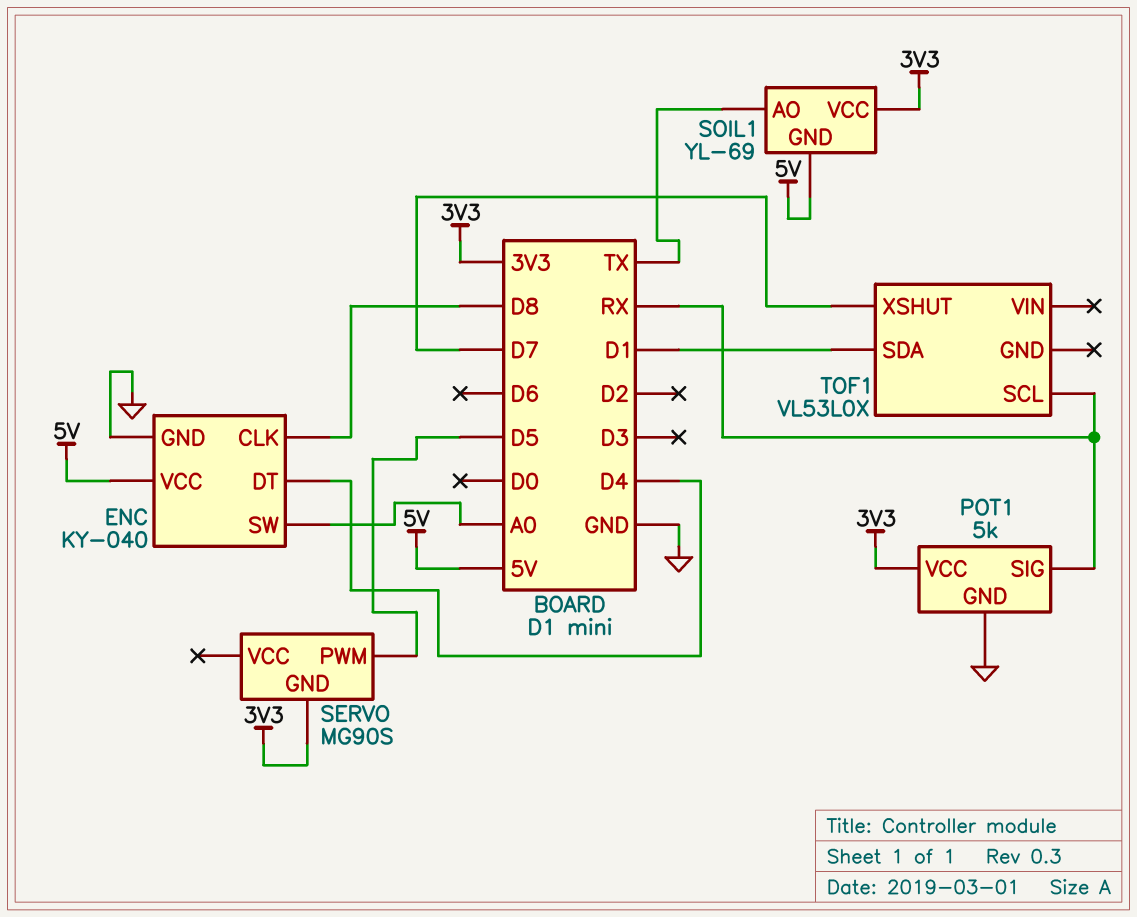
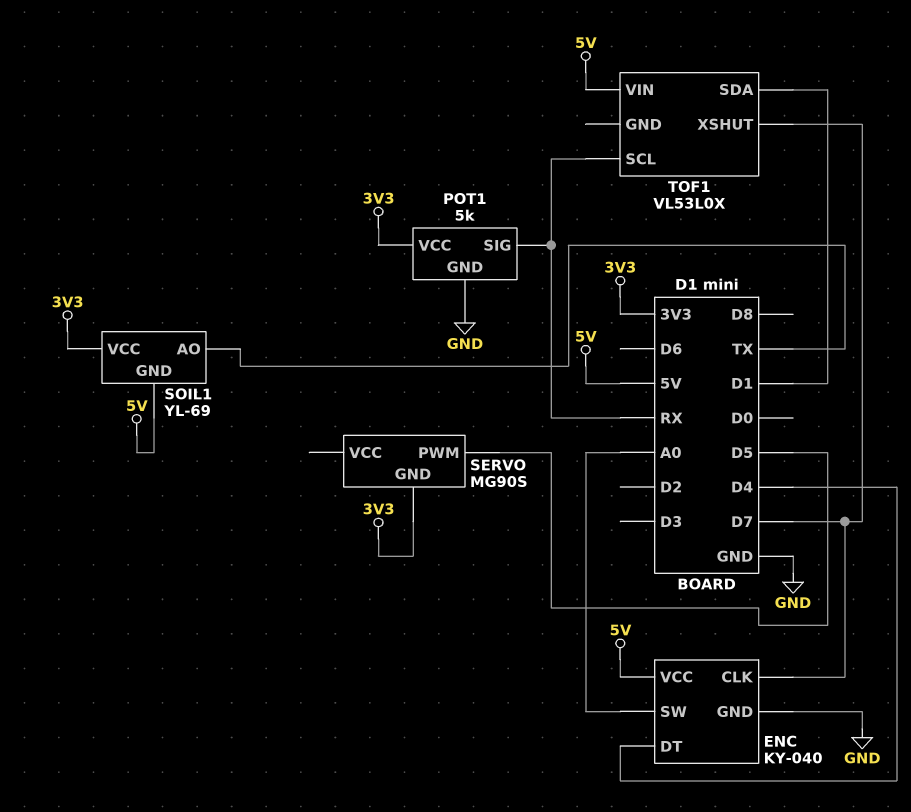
ENC pin CLK: D8 -> D7
TOF1 pin VIN: none -> 5V

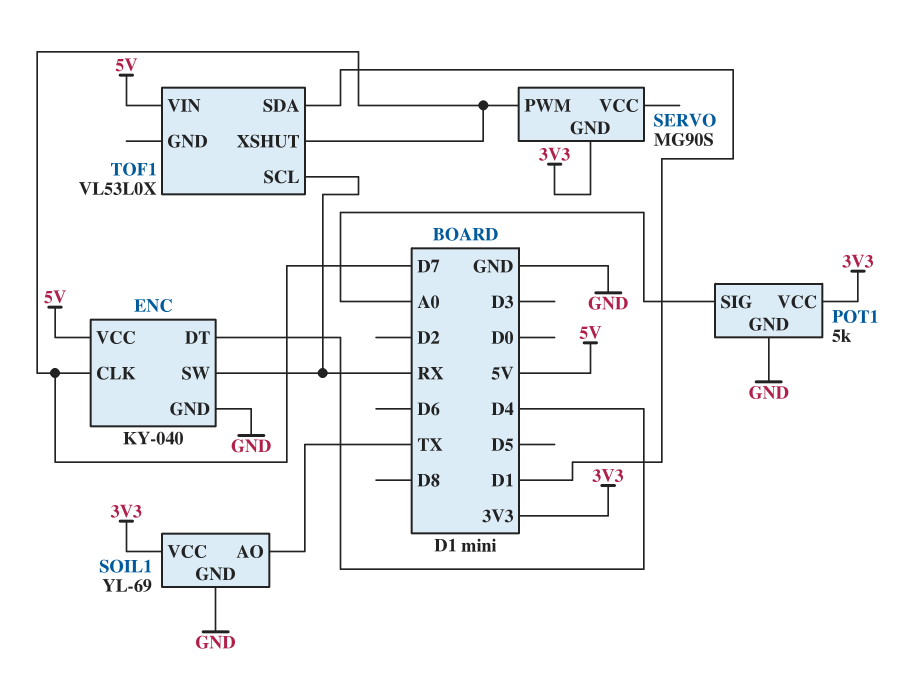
ENC pin SW: A0 -> RX
POT1 pin SIG: RX -> A0
SERVO pin PWM: D5 -> D7
SOIL1 pin GND: 5V -> GND

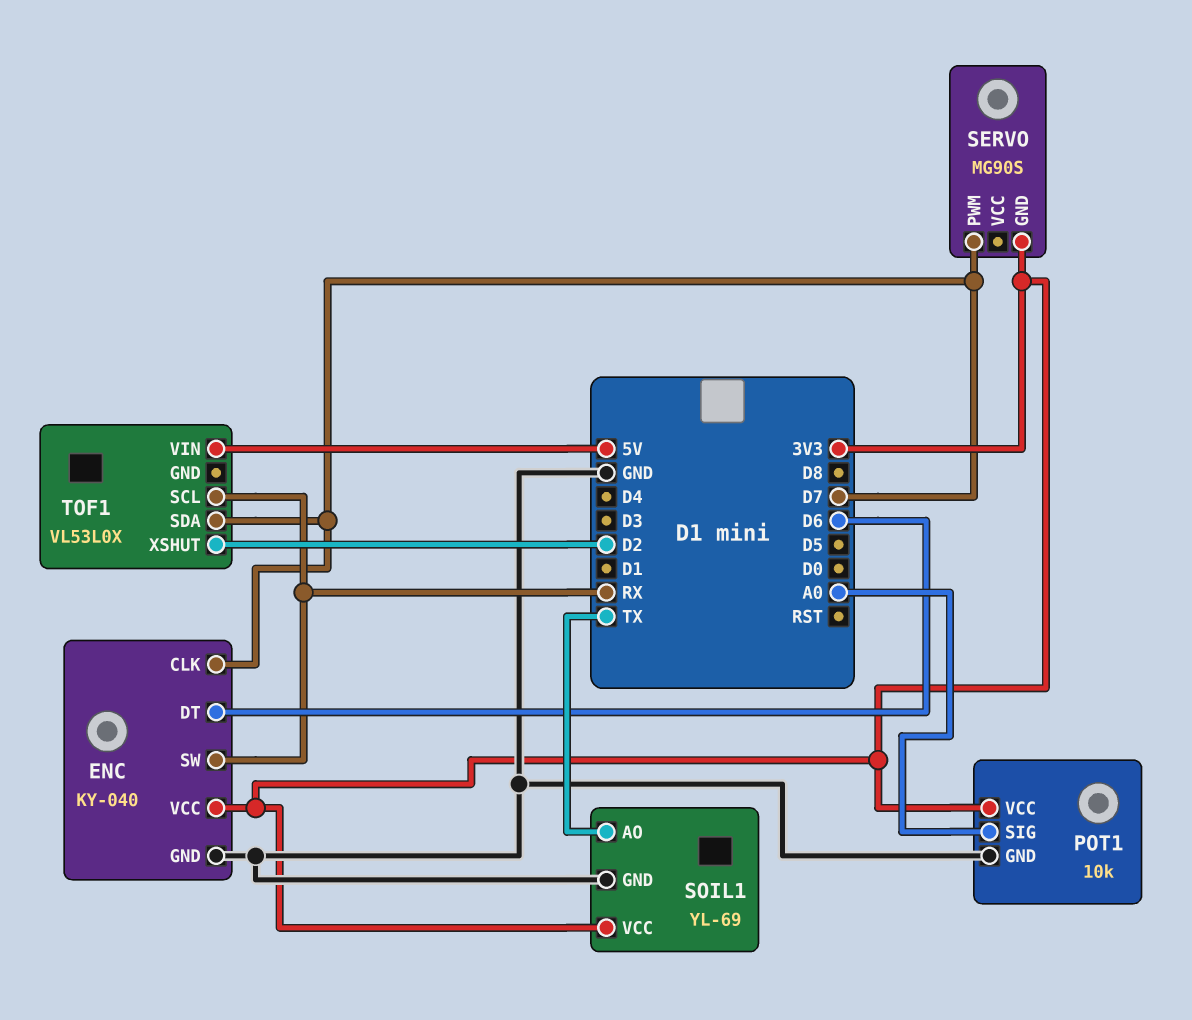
ENC pin DT: D4 -> D6
ENC pin VCC: 5V -> 3V3
POT1: 5k -> 10k
TOF1 pin SDA: D1 -> D7
TOF1 pin XSHUT: D7 -> D2

